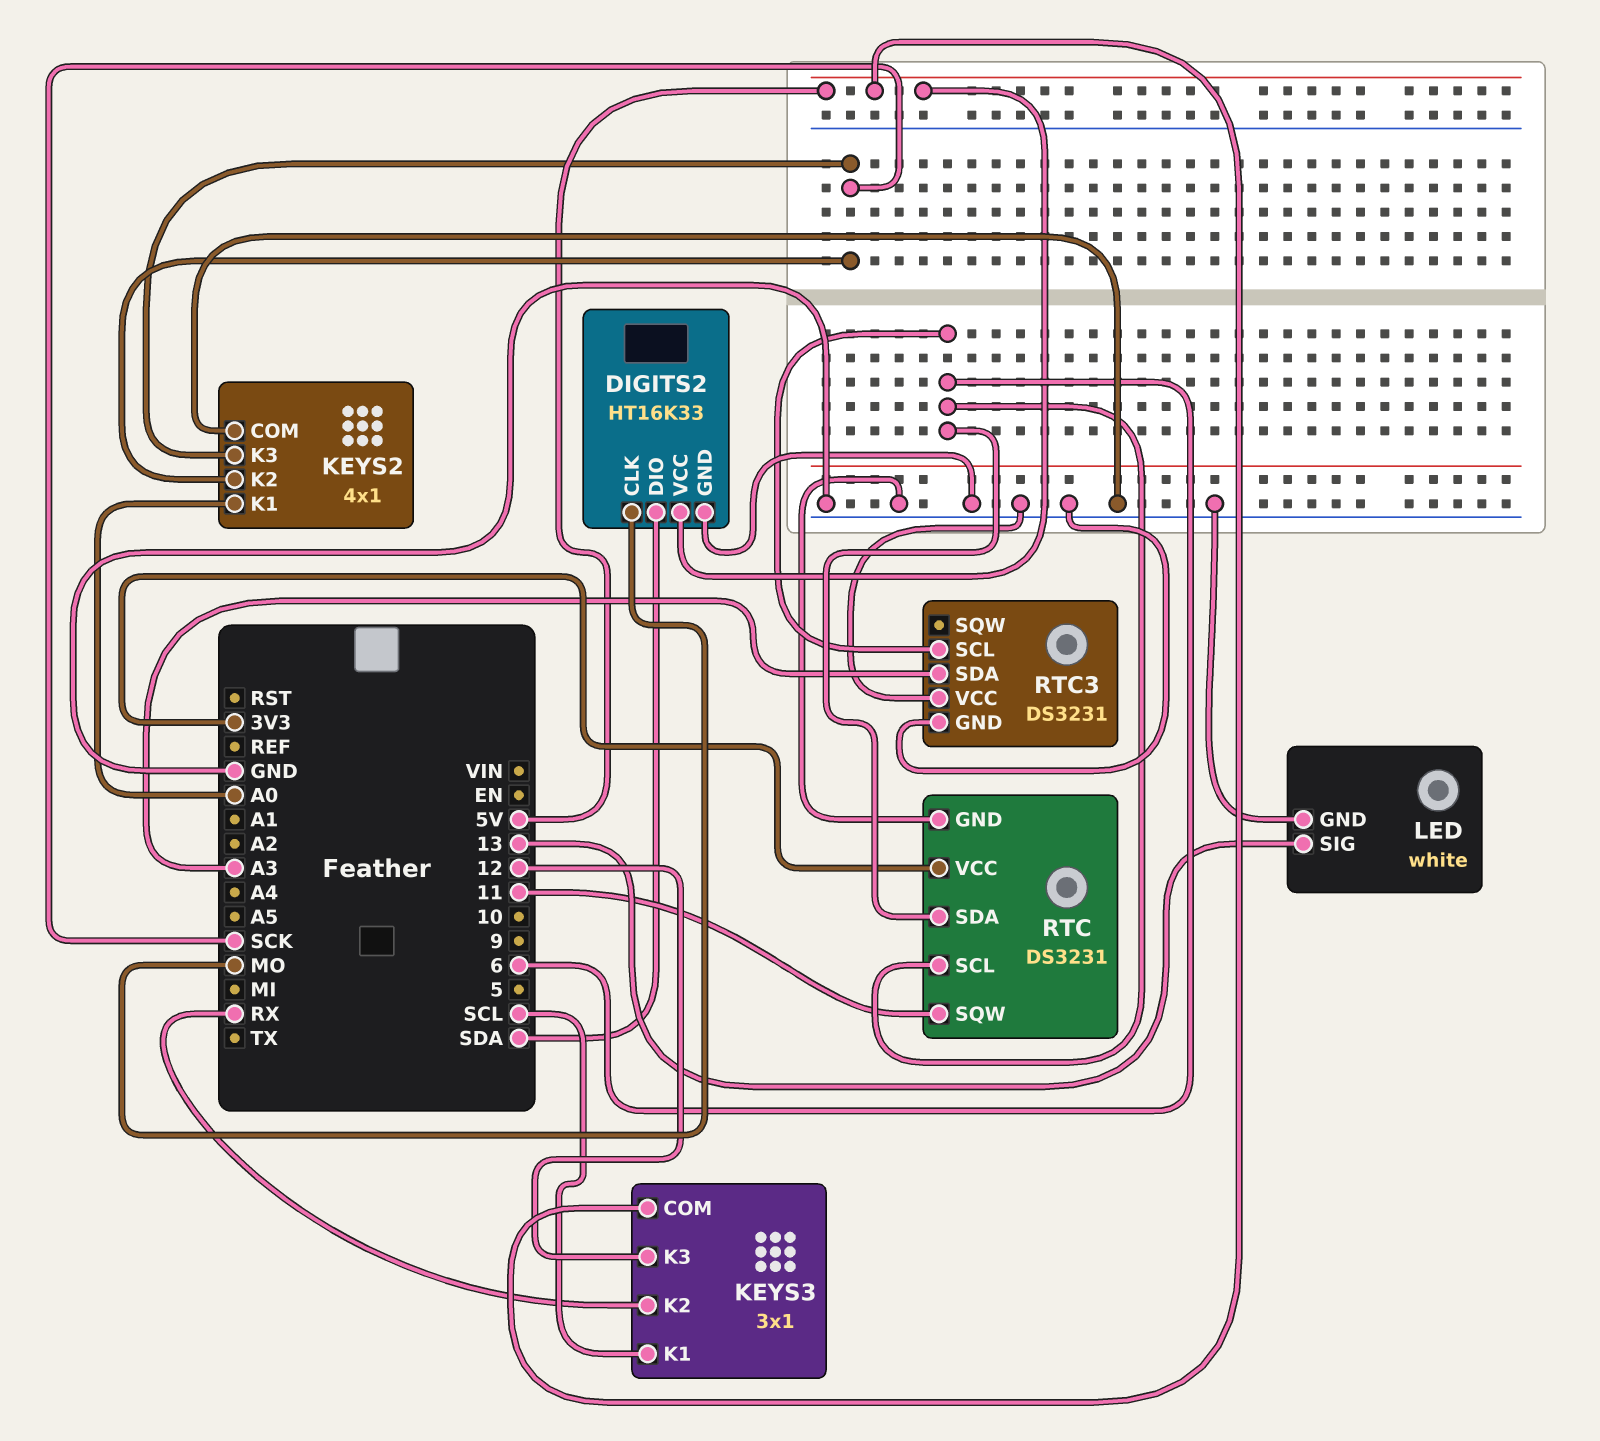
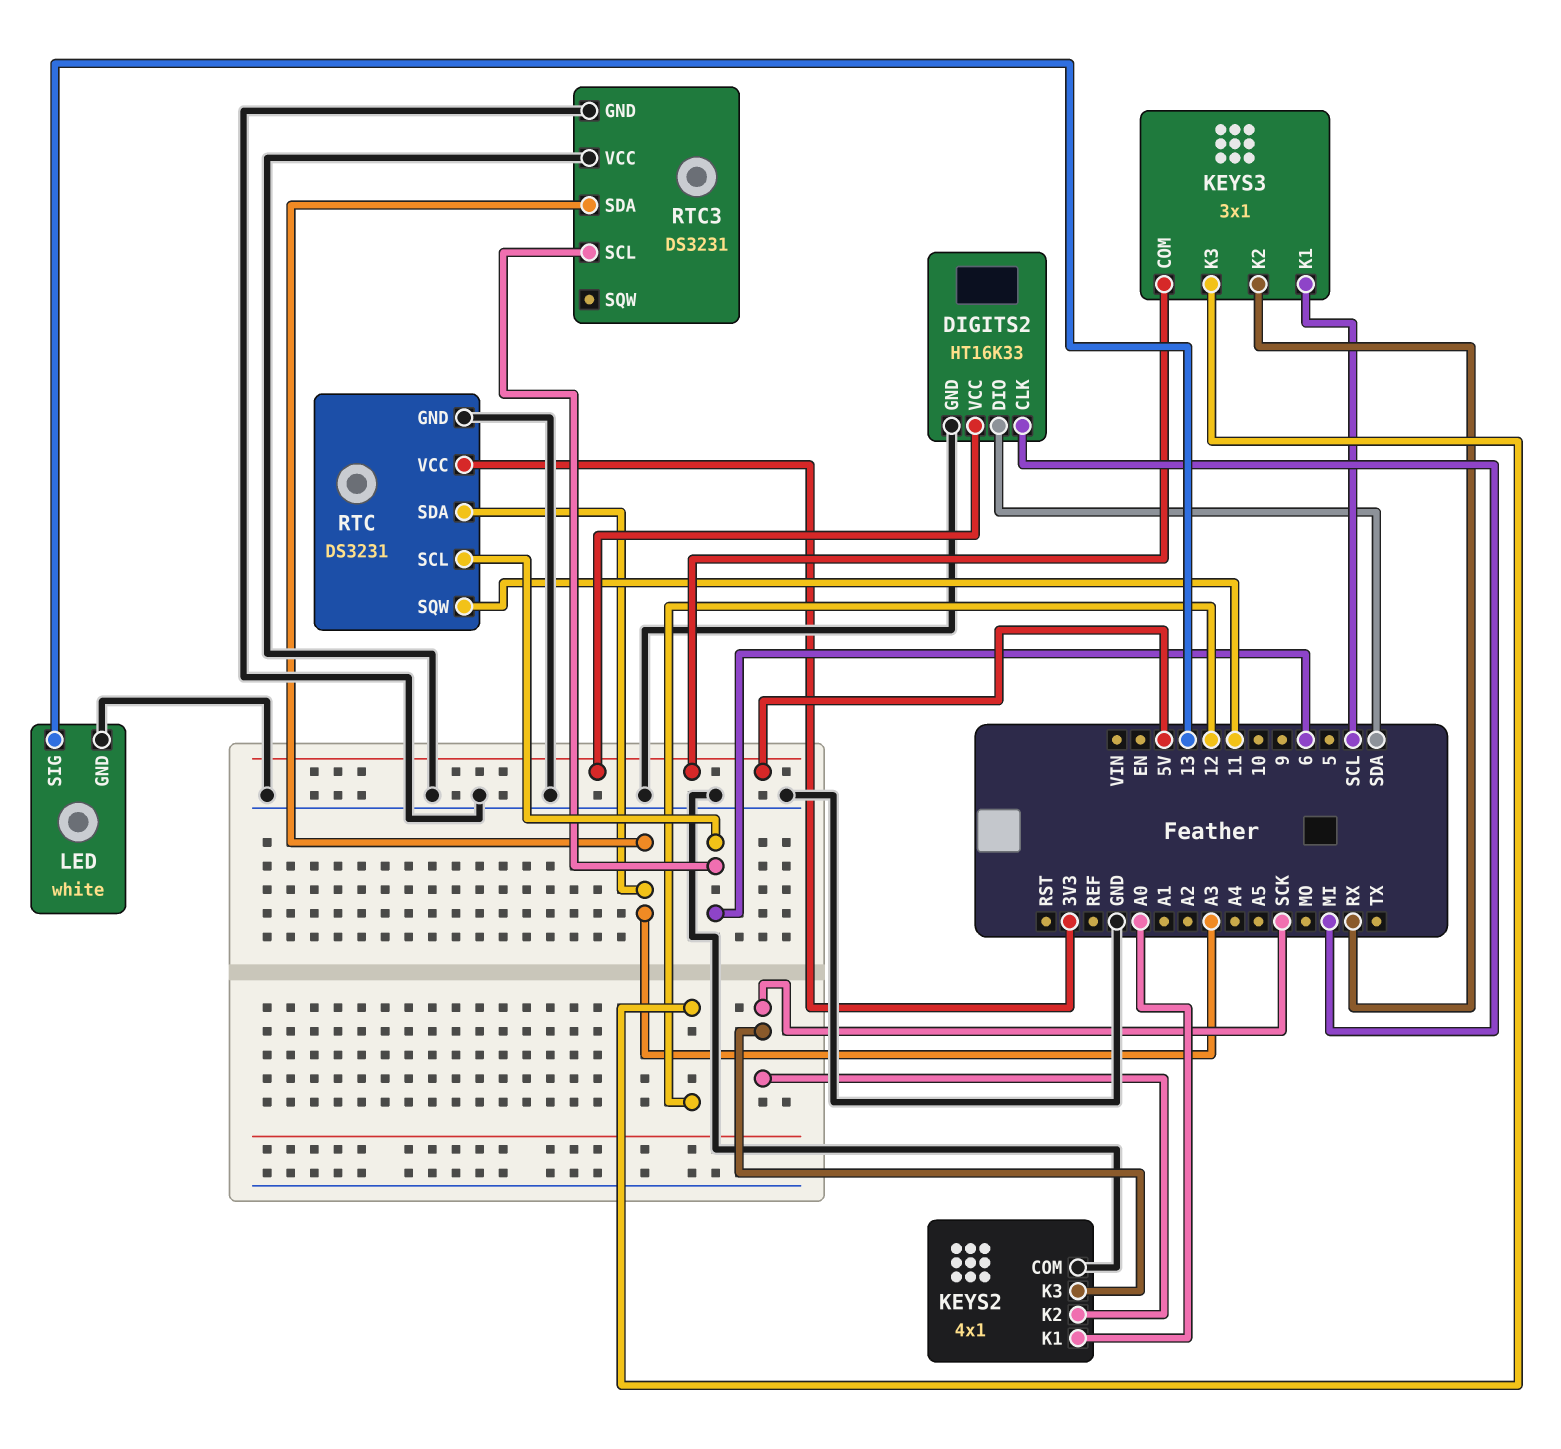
DIGITS2 pin CLK: MO -> MI
RTC pin SDA: 6 -> A3

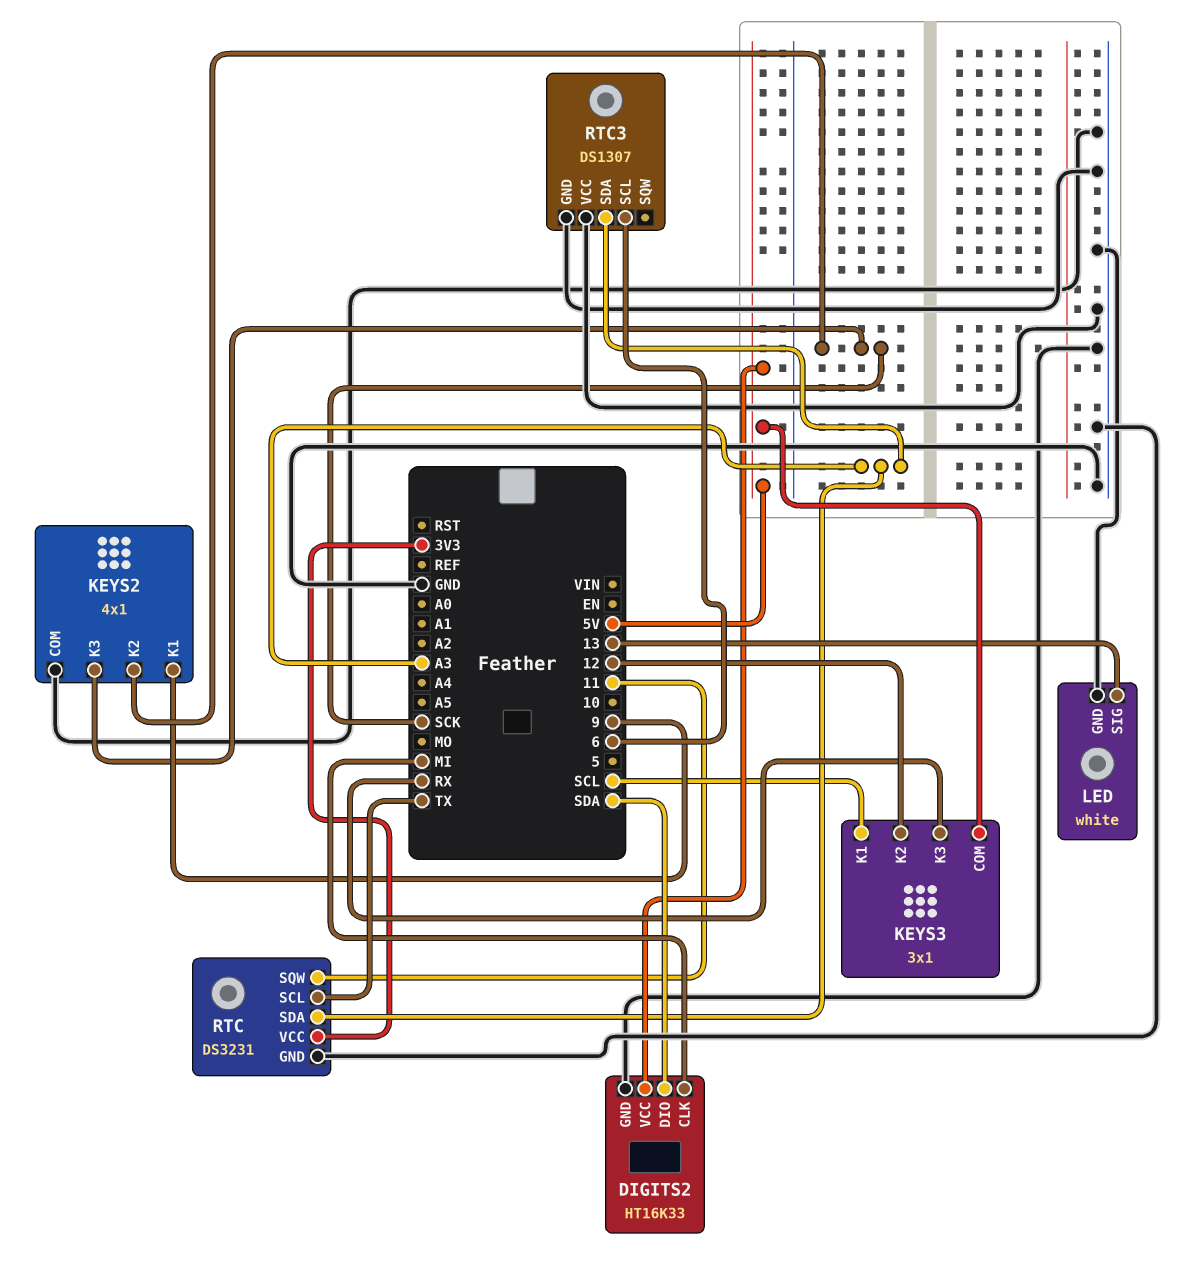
KEYS2 pin K1: A0 -> 9
KEYS3 pin K2: RX -> 12
KEYS3 pin K3: 12 -> RX
RTC pin SCL: 6 -> TX
RTC3: DS3231 -> DS1307

